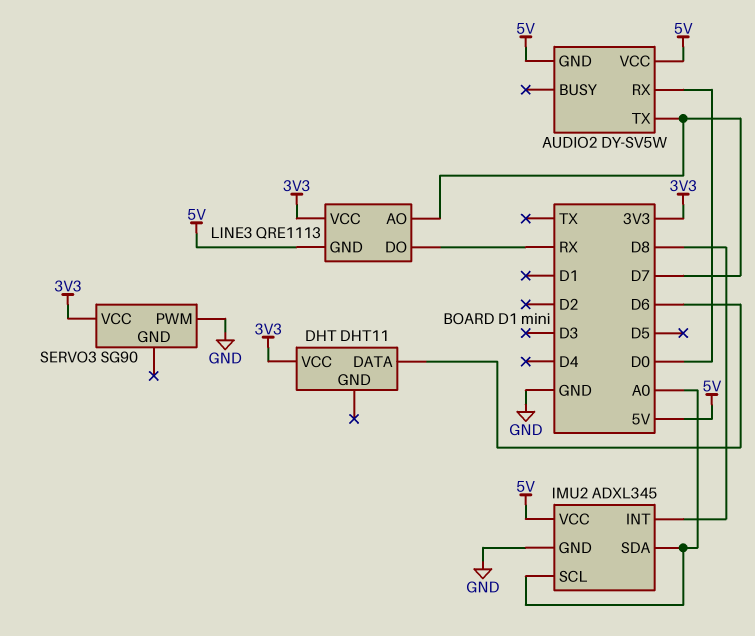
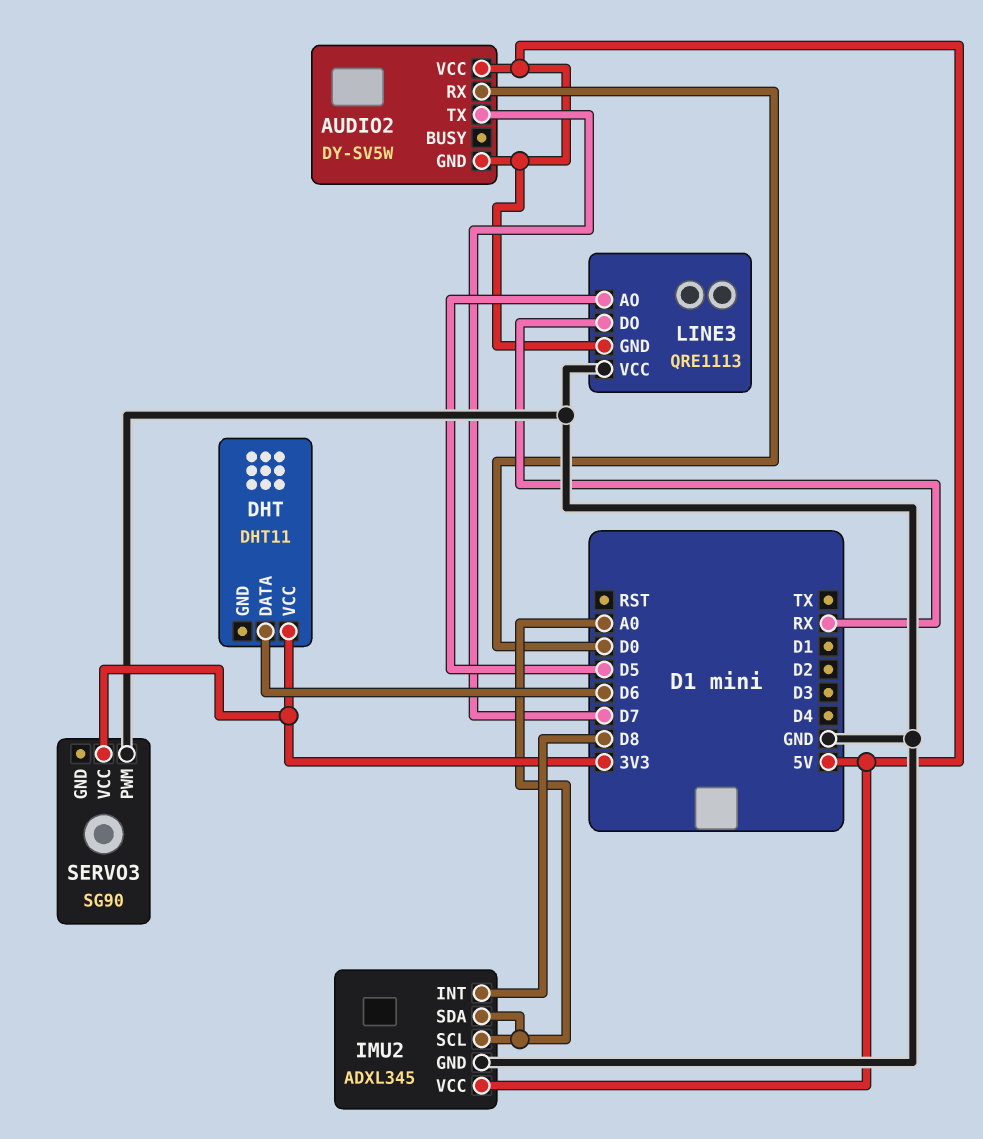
LINE3 pin AO: D7 -> D5
LINE3 pin VCC: 3V3 -> GND

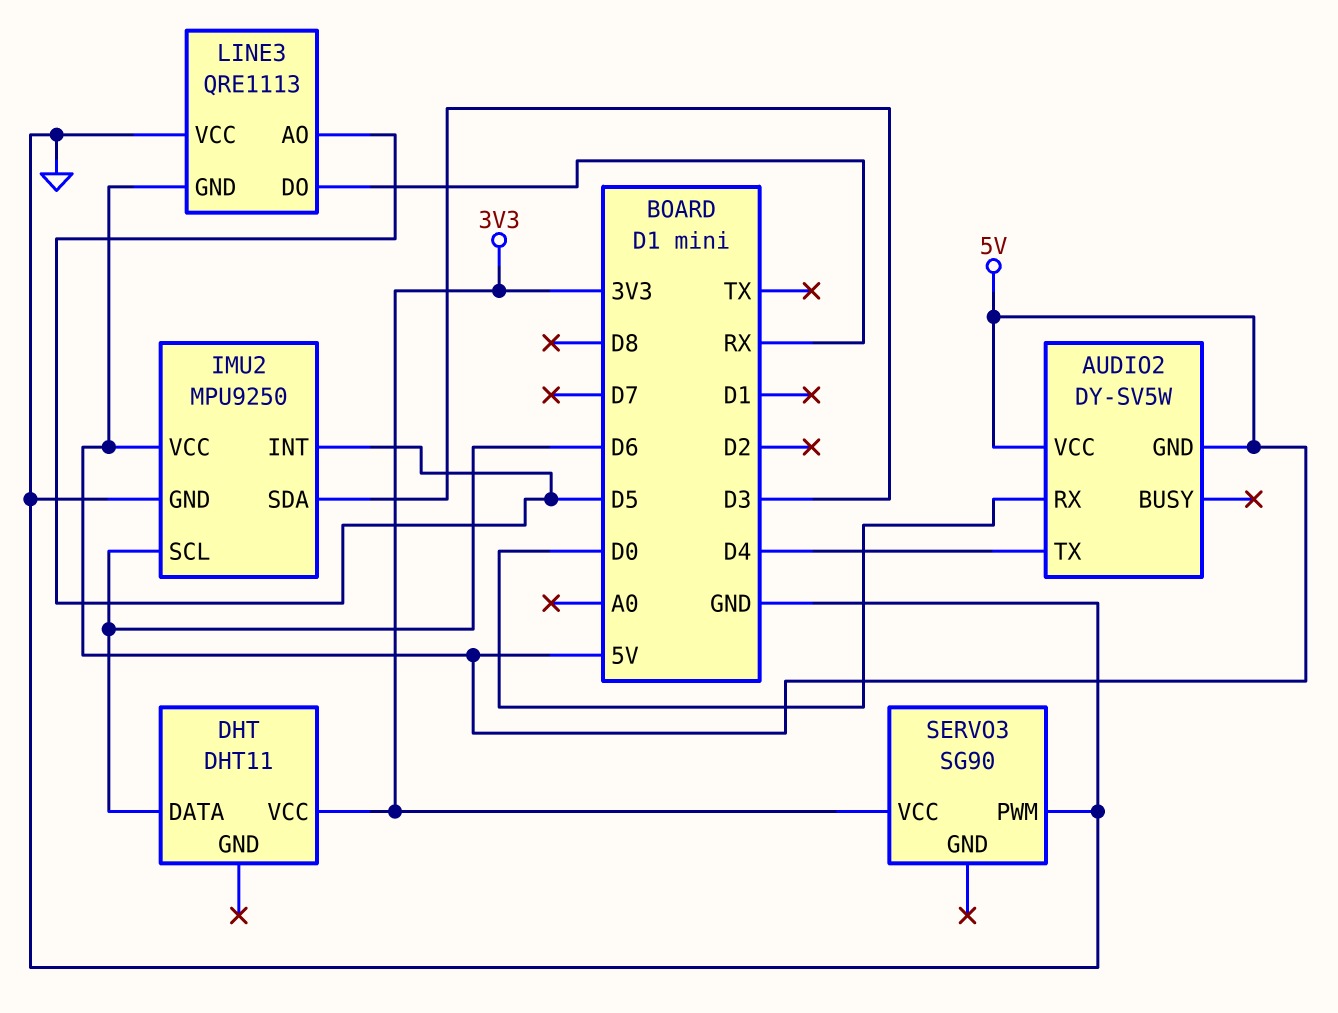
AUDIO2 pin TX: D7 -> D4
IMU2: ADXL345 -> MPU9250
IMU2 pin INT: D8 -> D5
IMU2 pin SCL: A0 -> D6
IMU2 pin SDA: A0 -> D3

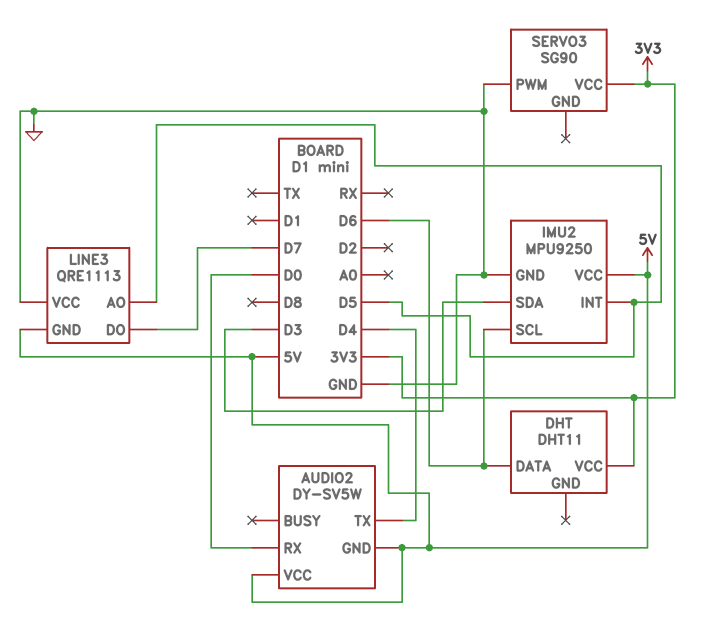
LINE3 pin DO: RX -> D7

